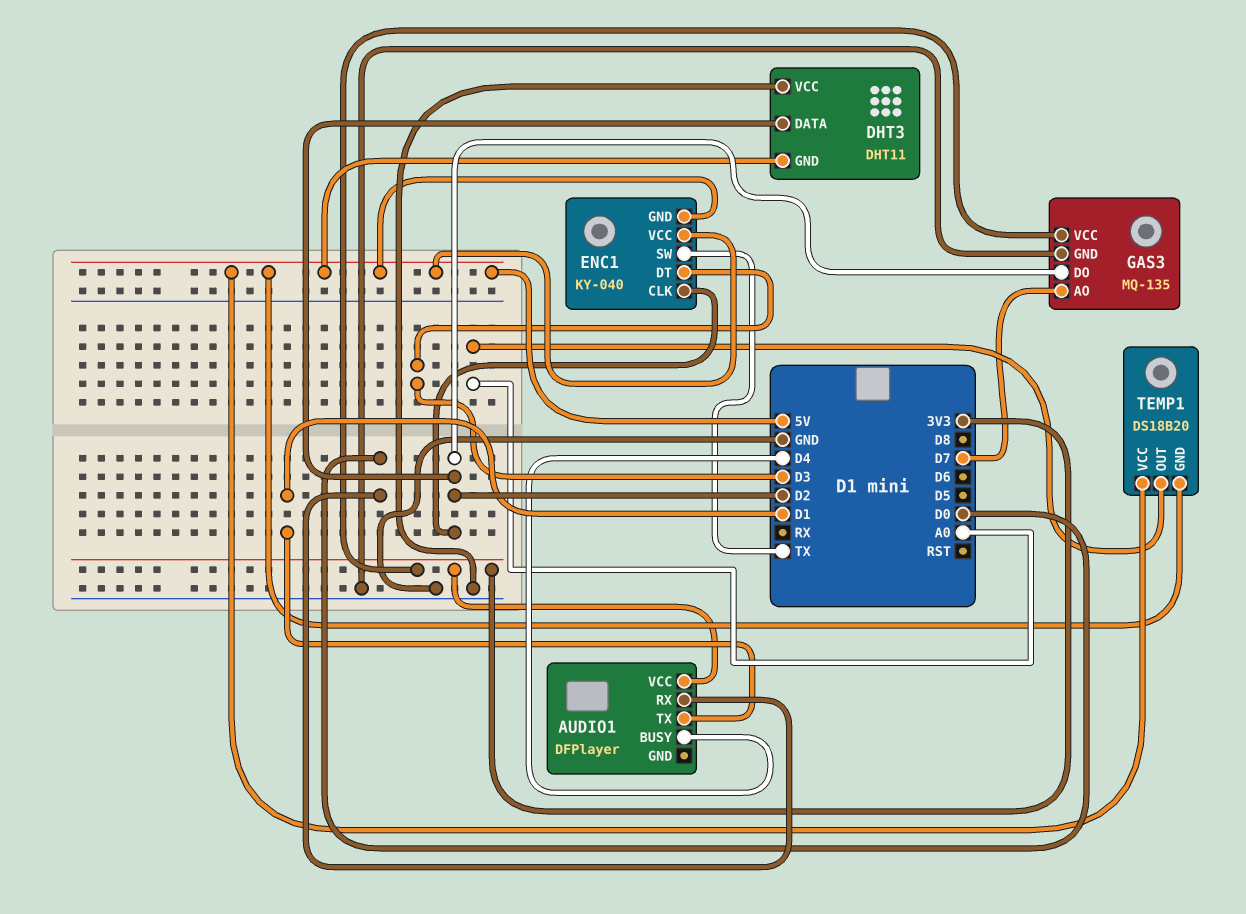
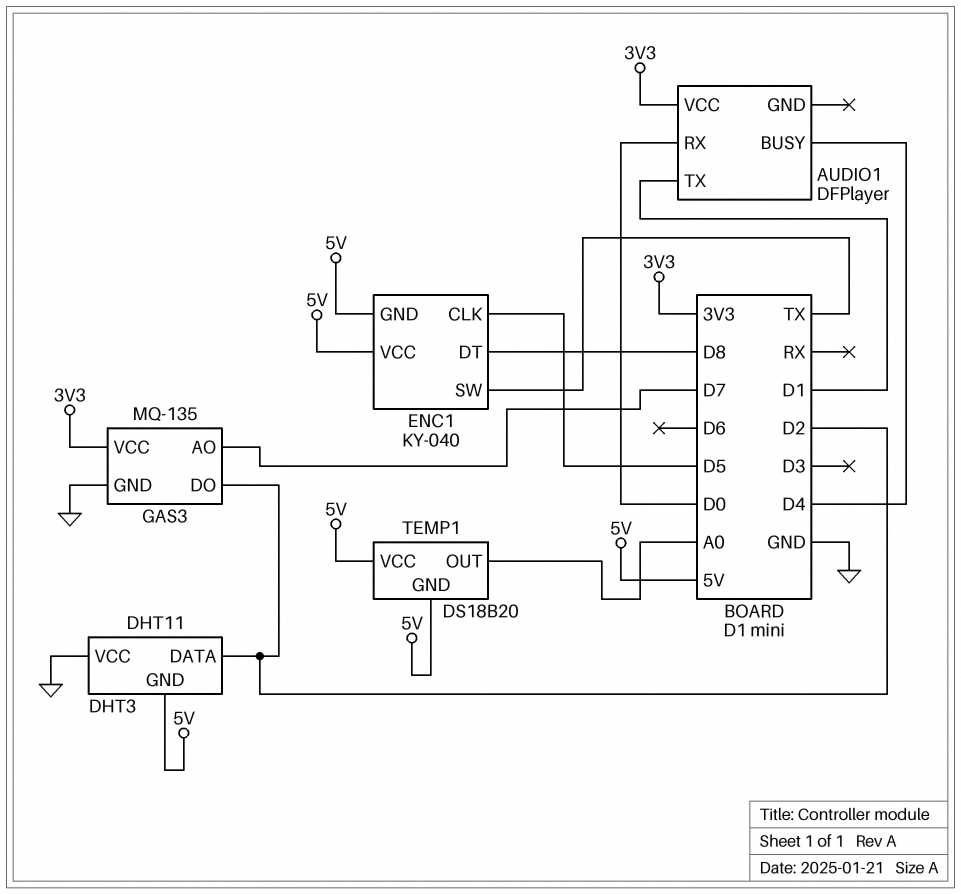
ENC1 pin CLK: D2 -> D5
ENC1 pin DT: D3 -> D8

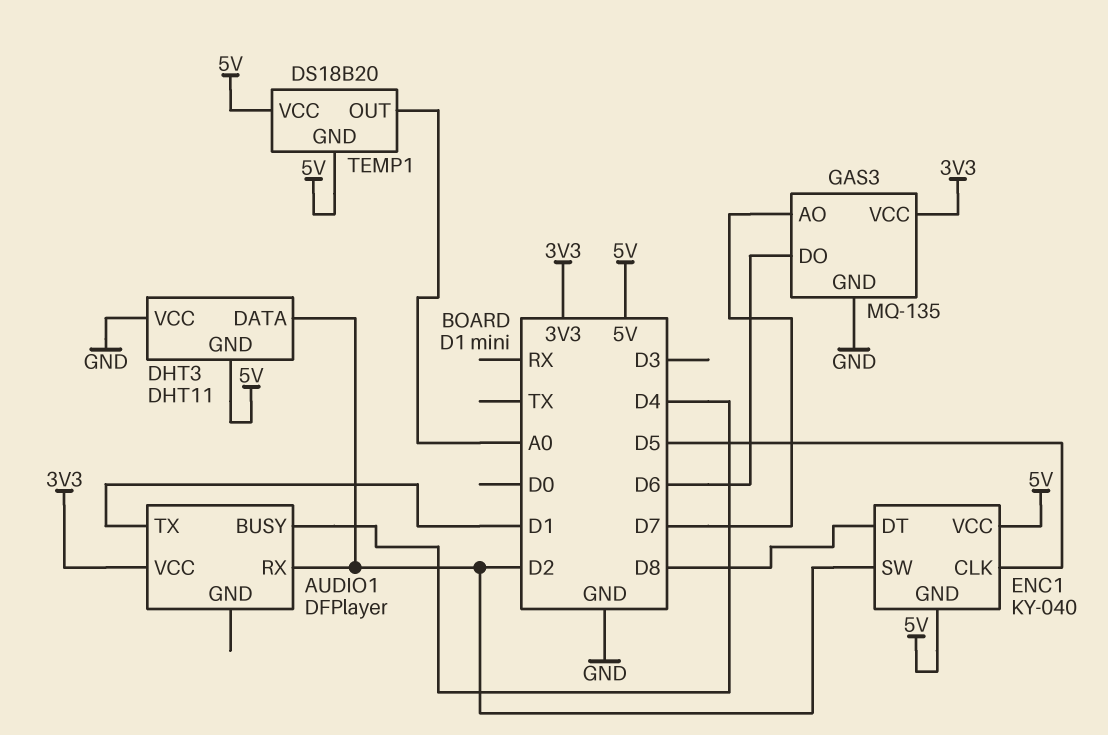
AUDIO1 pin RX: D0 -> D2
ENC1 pin SW: TX -> D2
GAS3 pin DO: D2 -> D6

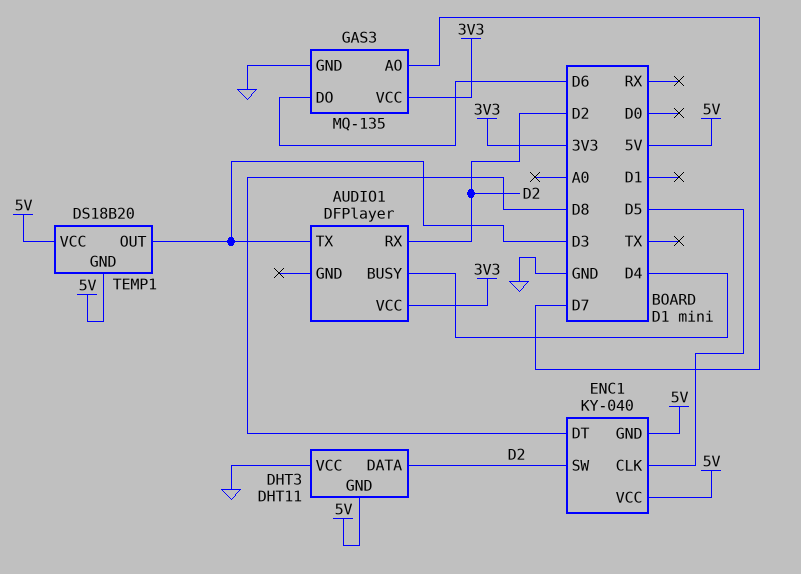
AUDIO1 pin TX: D1 -> D3
TEMP1 pin OUT: A0 -> D3

